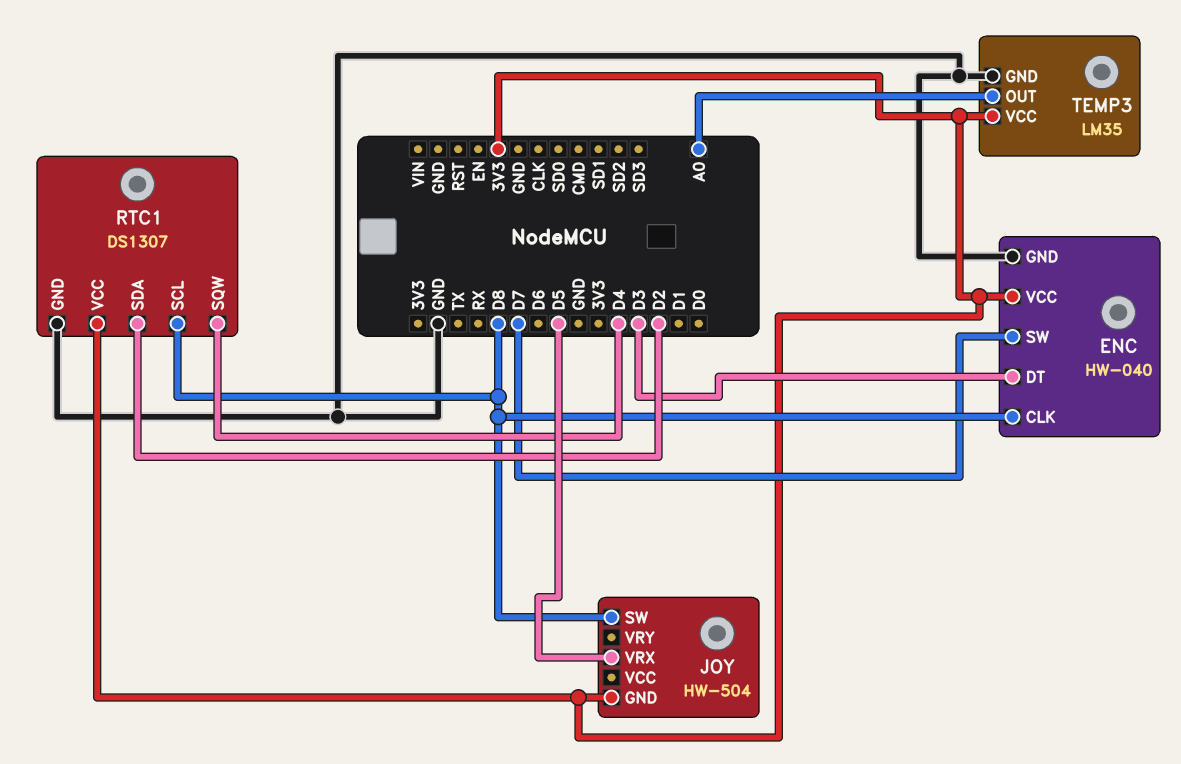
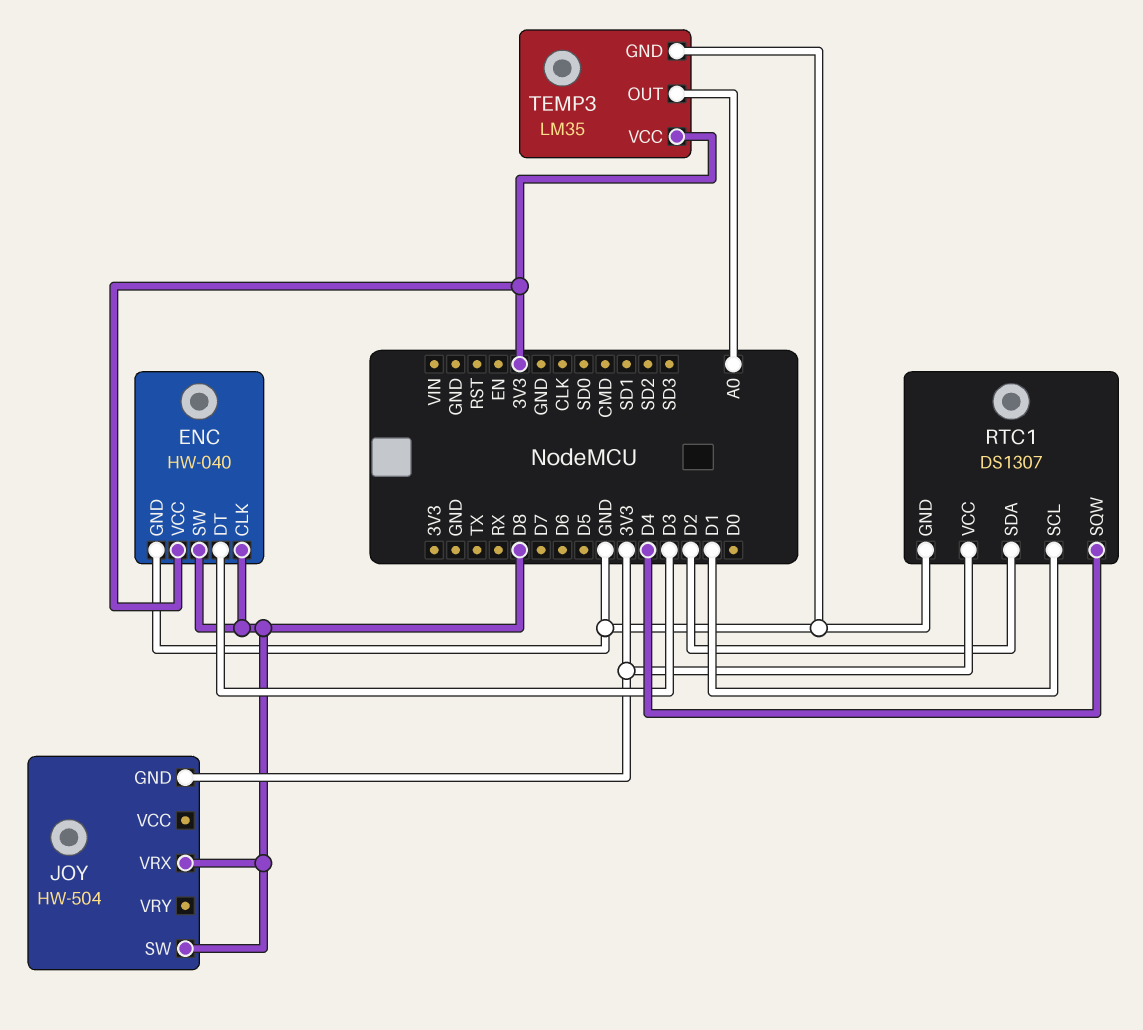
ENC pin SW: D7 -> D8
JOY pin VRX: D5 -> D8
RTC1 pin SCL: D8 -> D1

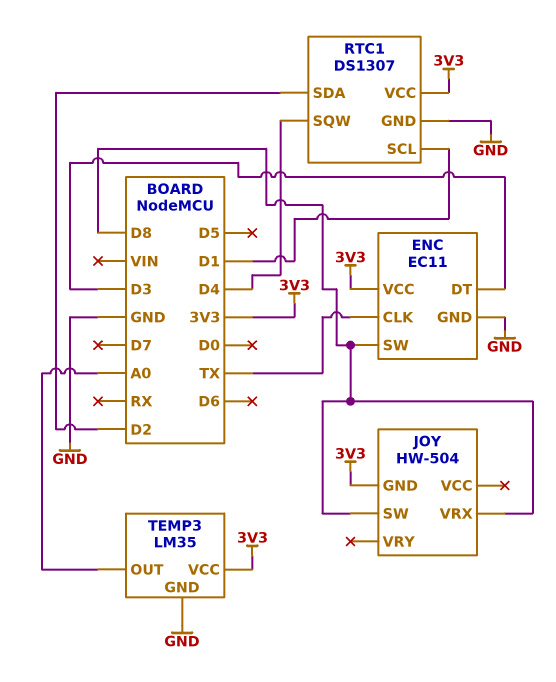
ENC: HW-040 -> EC11
ENC pin CLK: D8 -> TX

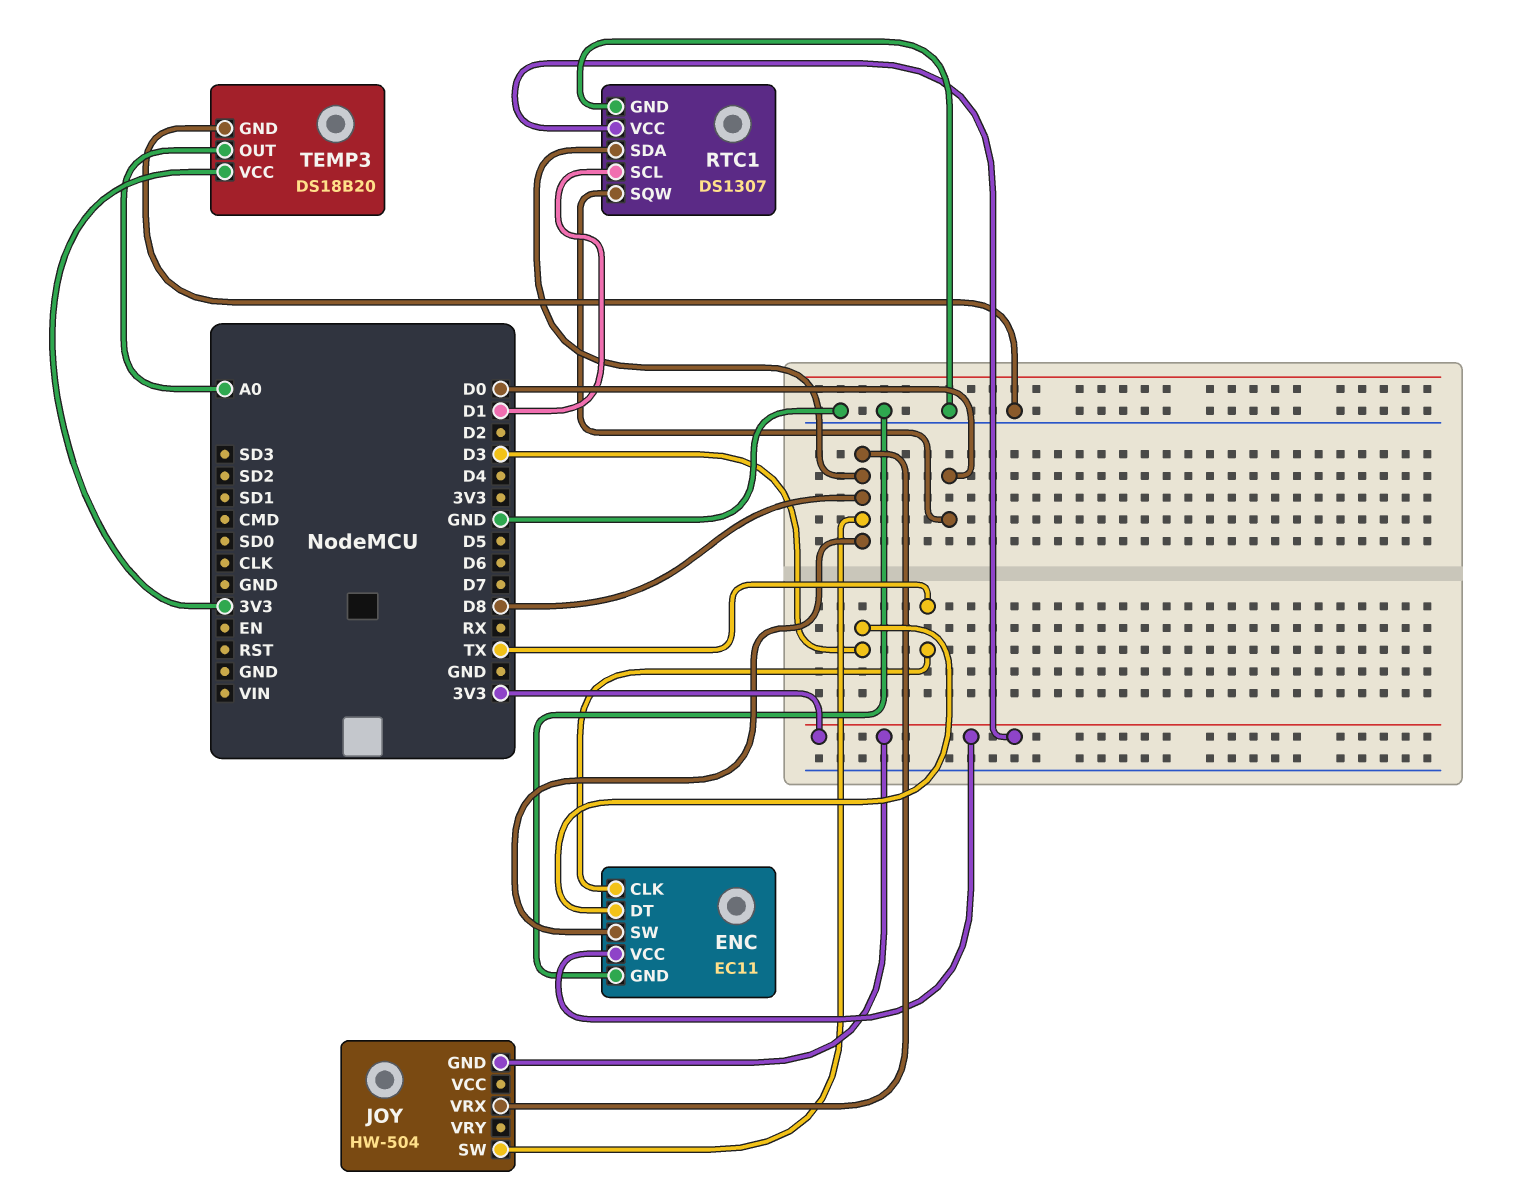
RTC1 pin SDA: D2 -> D8
RTC1 pin SQW: D4 -> D0
TEMP3: LM35 -> DS18B20

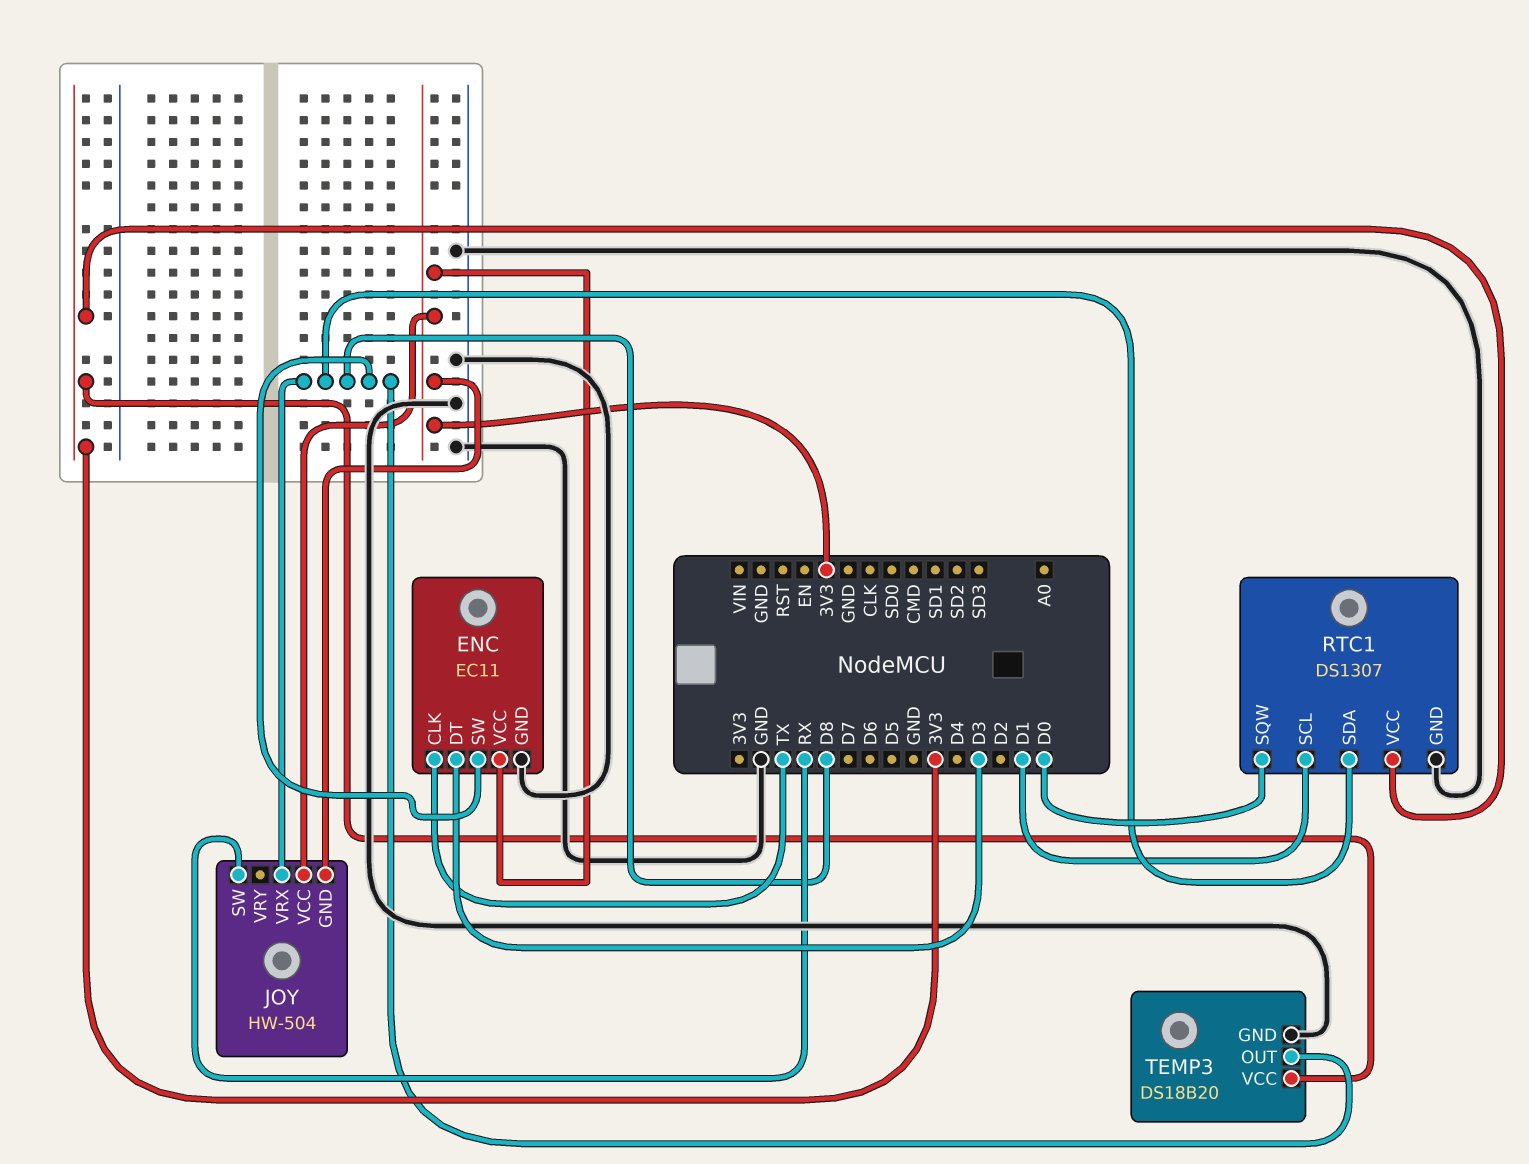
JOY pin SW: D8 -> RX
JOY pin VCC: none -> 3V3
TEMP3 pin OUT: A0 -> D8

